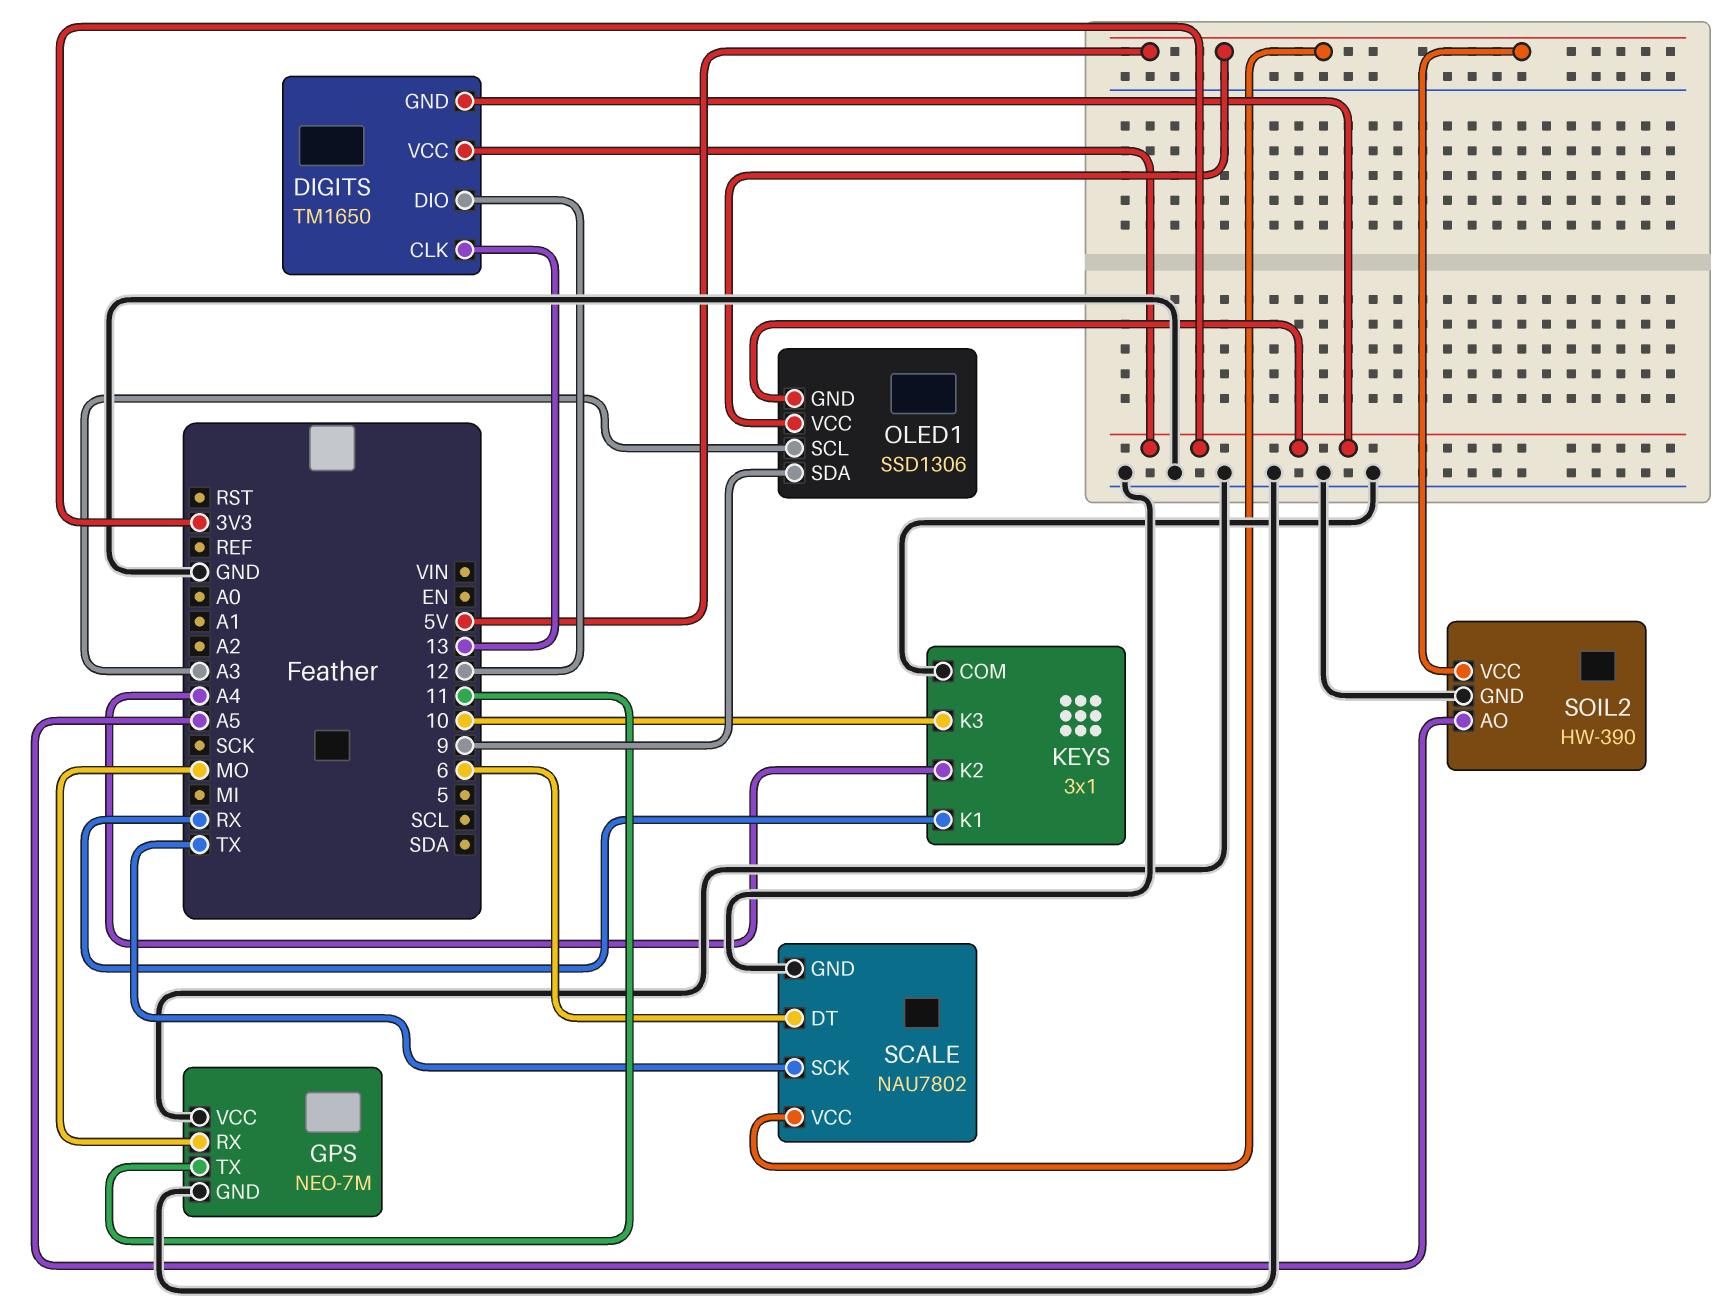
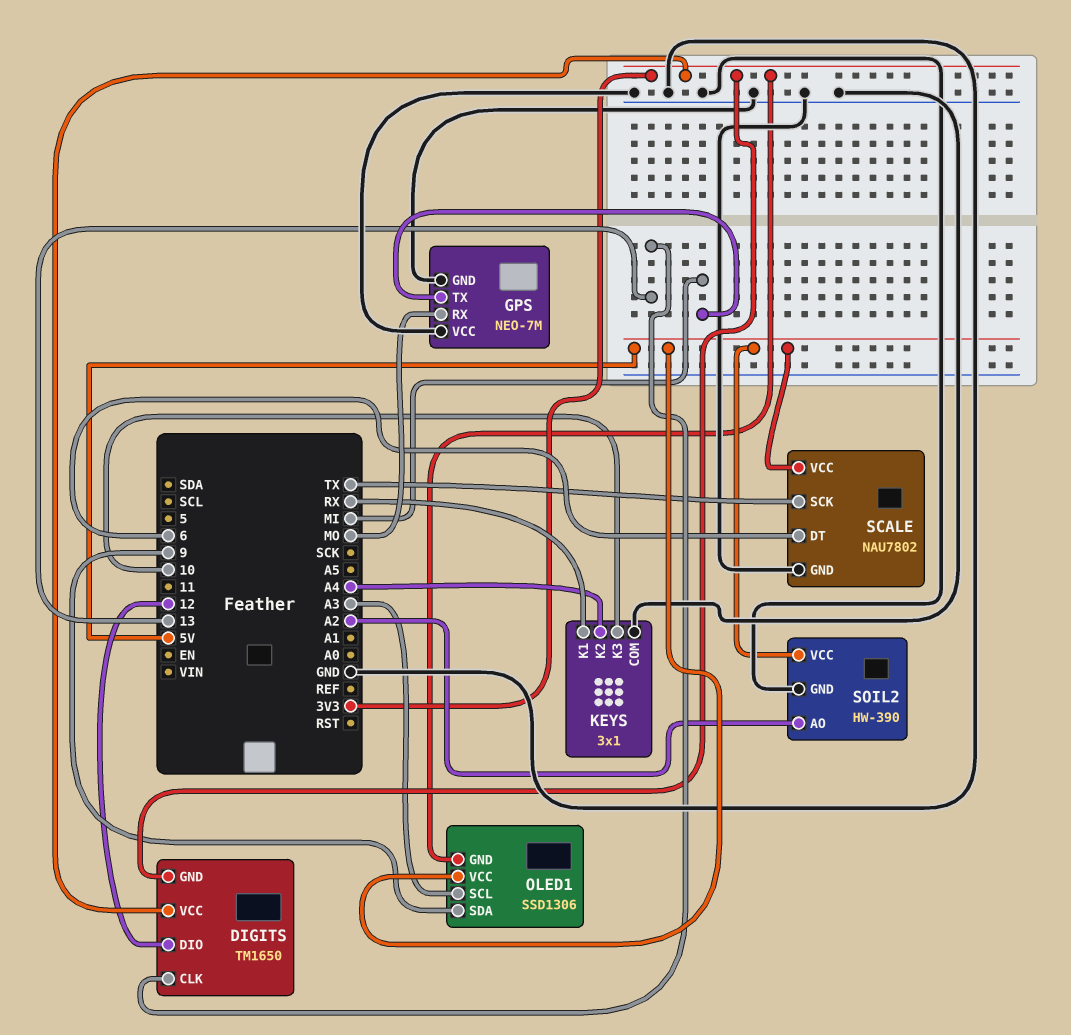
GPS pin TX: 11 -> MI
SOIL2 pin AO: A5 -> A2

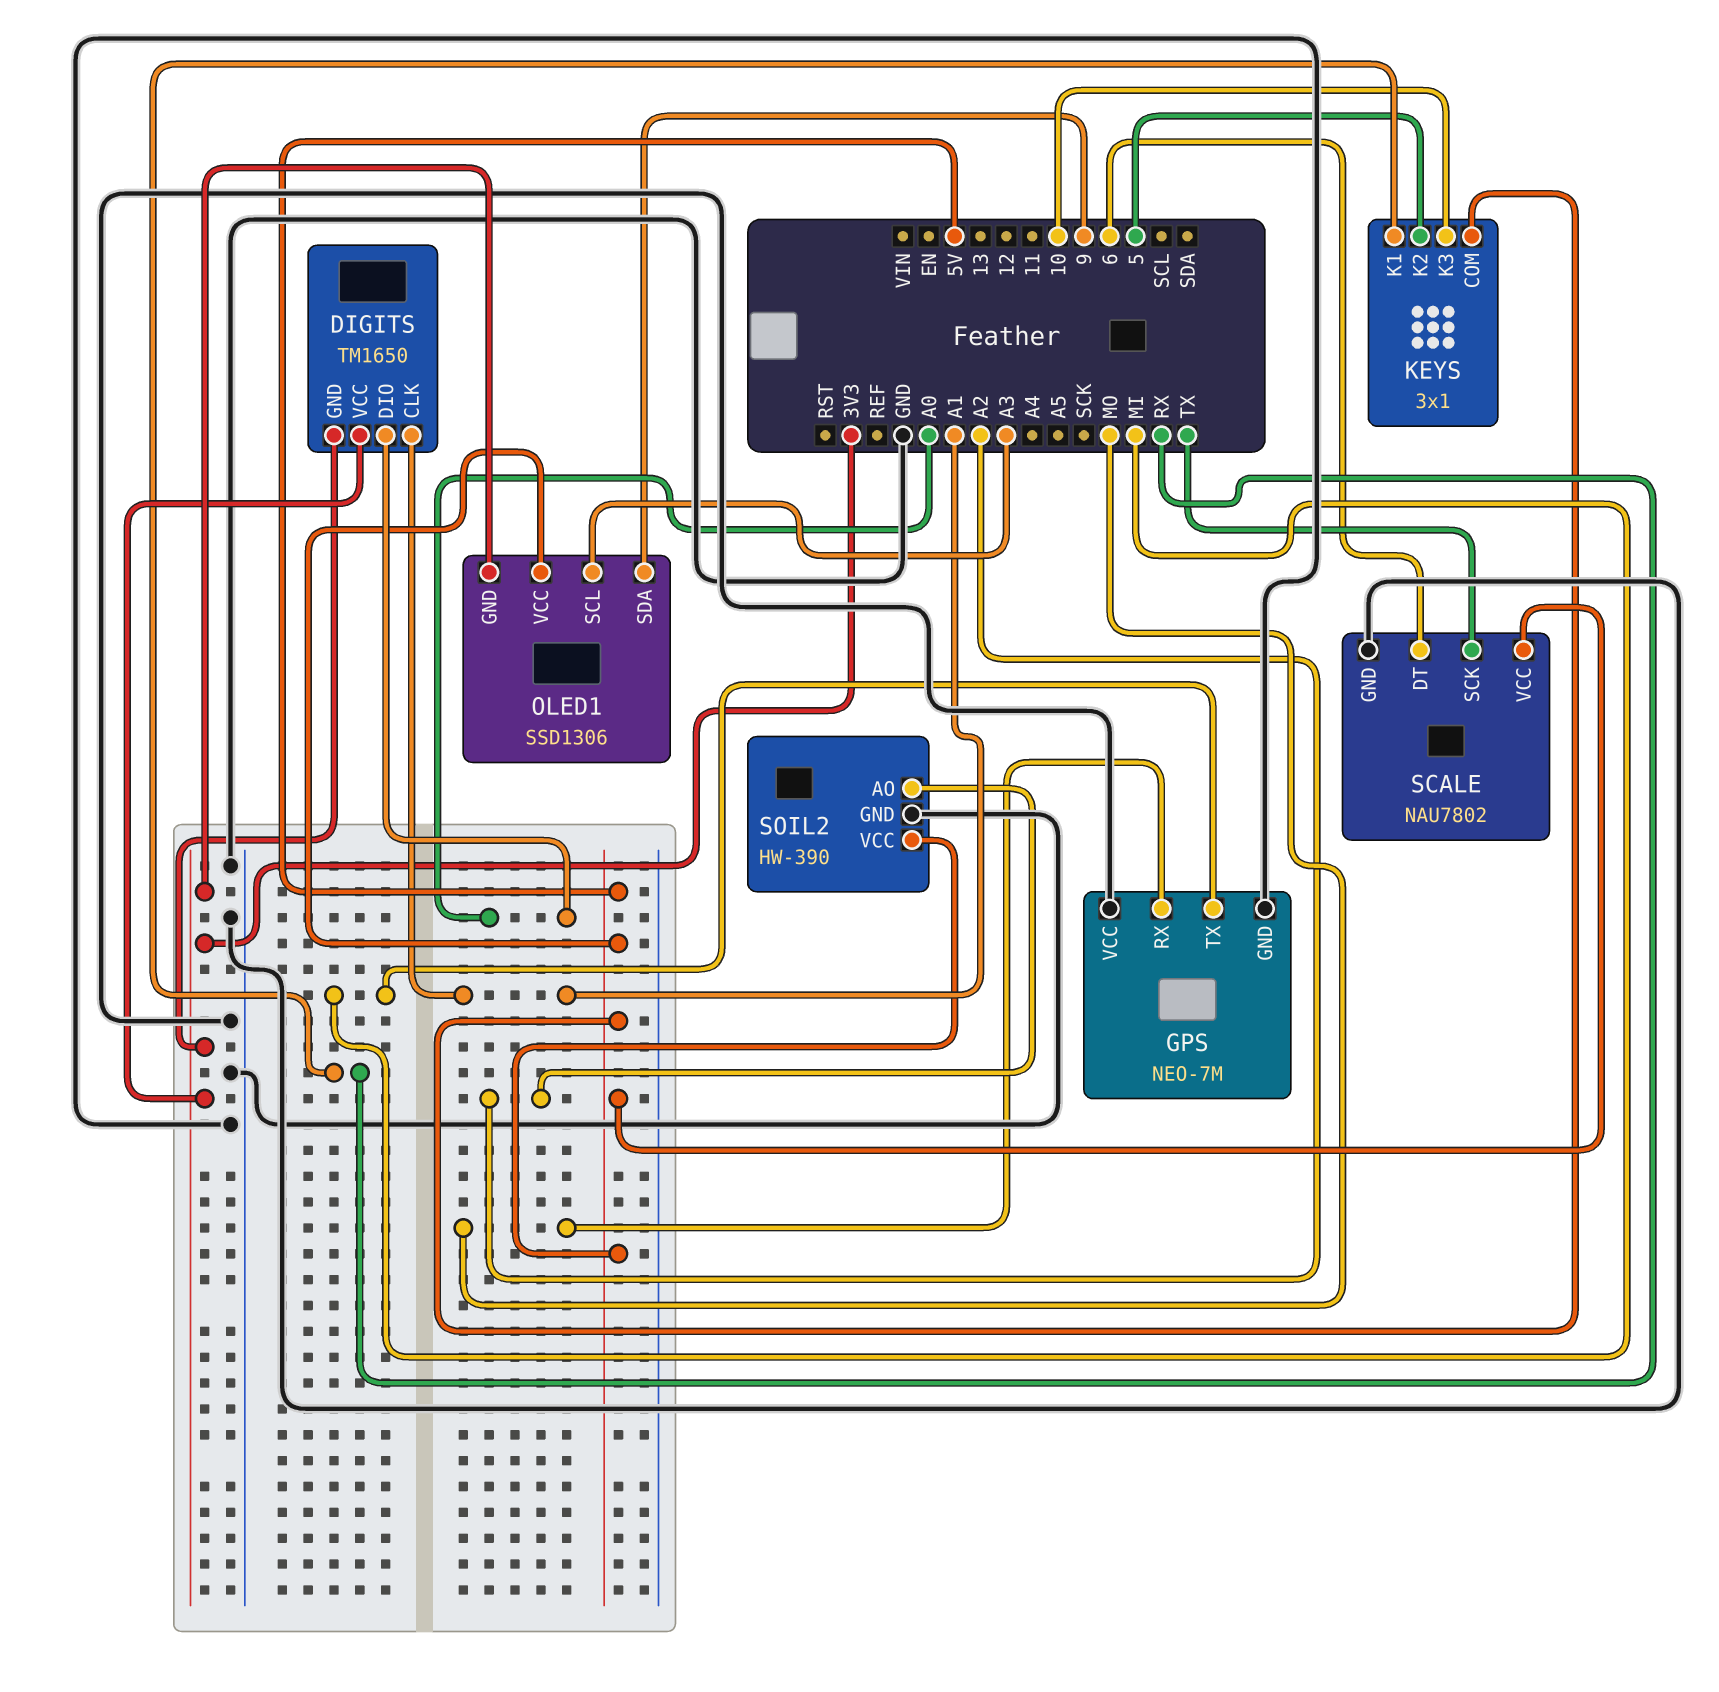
DIGITS pin CLK: 13 -> A1
DIGITS pin DIO: 12 -> A0
KEYS pin COM: GND -> 5V
KEYS pin K2: A4 -> 5

